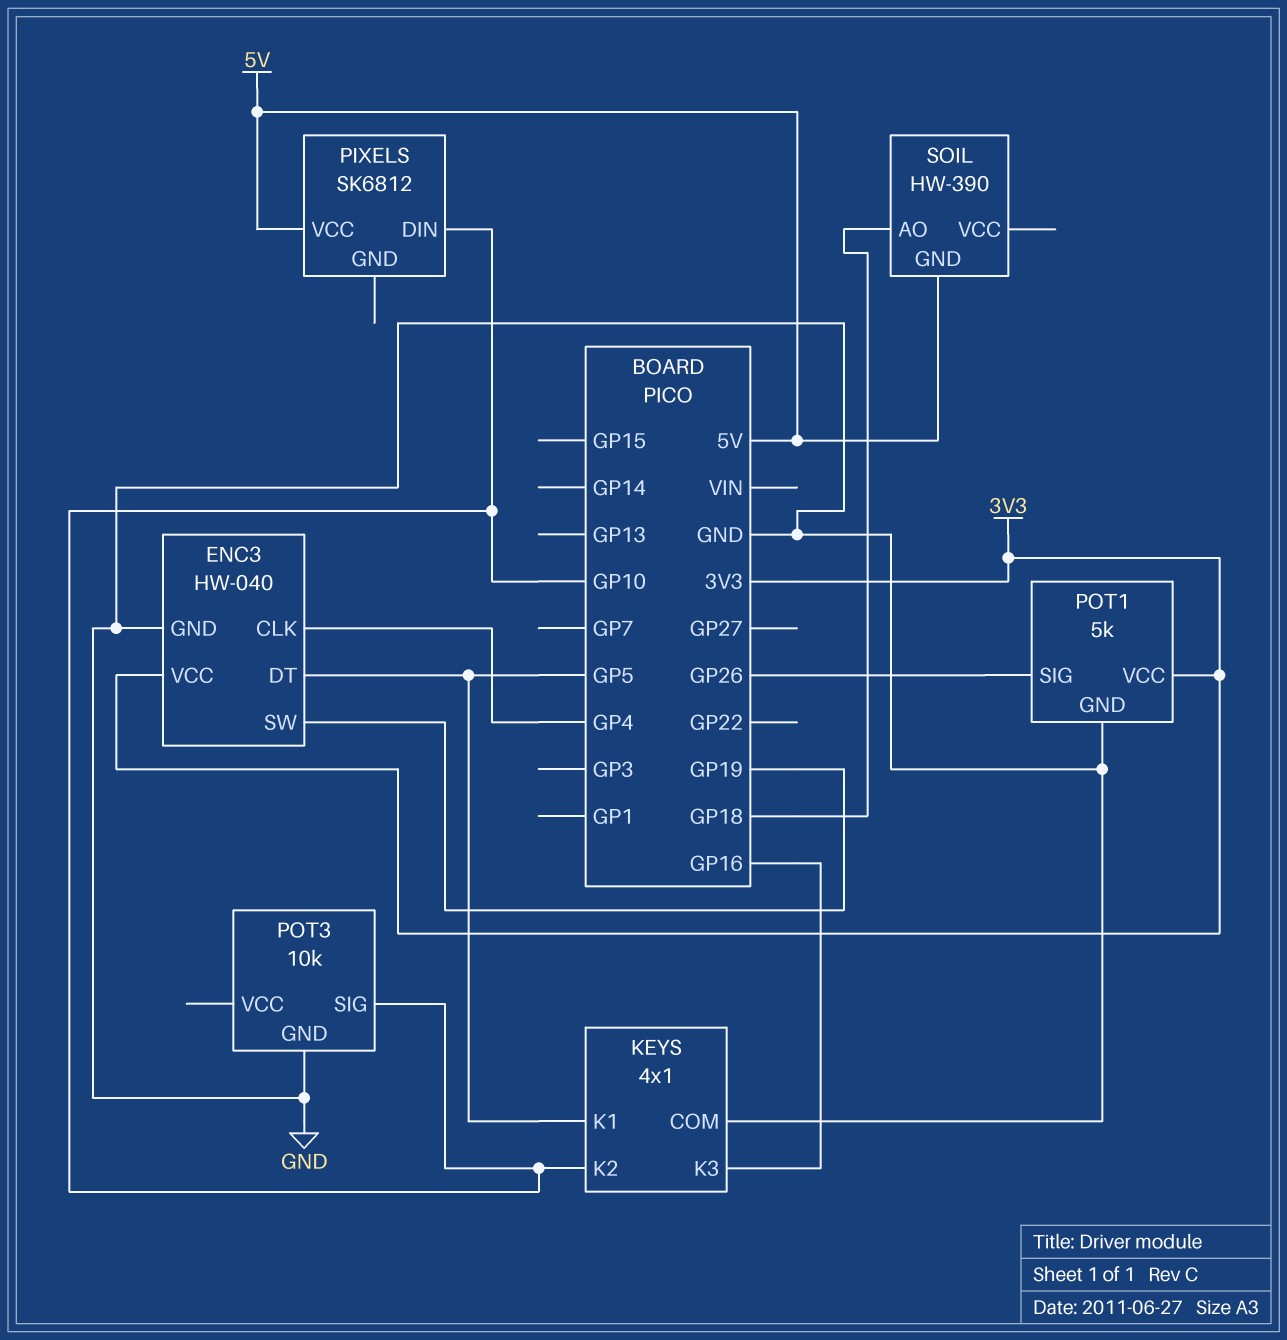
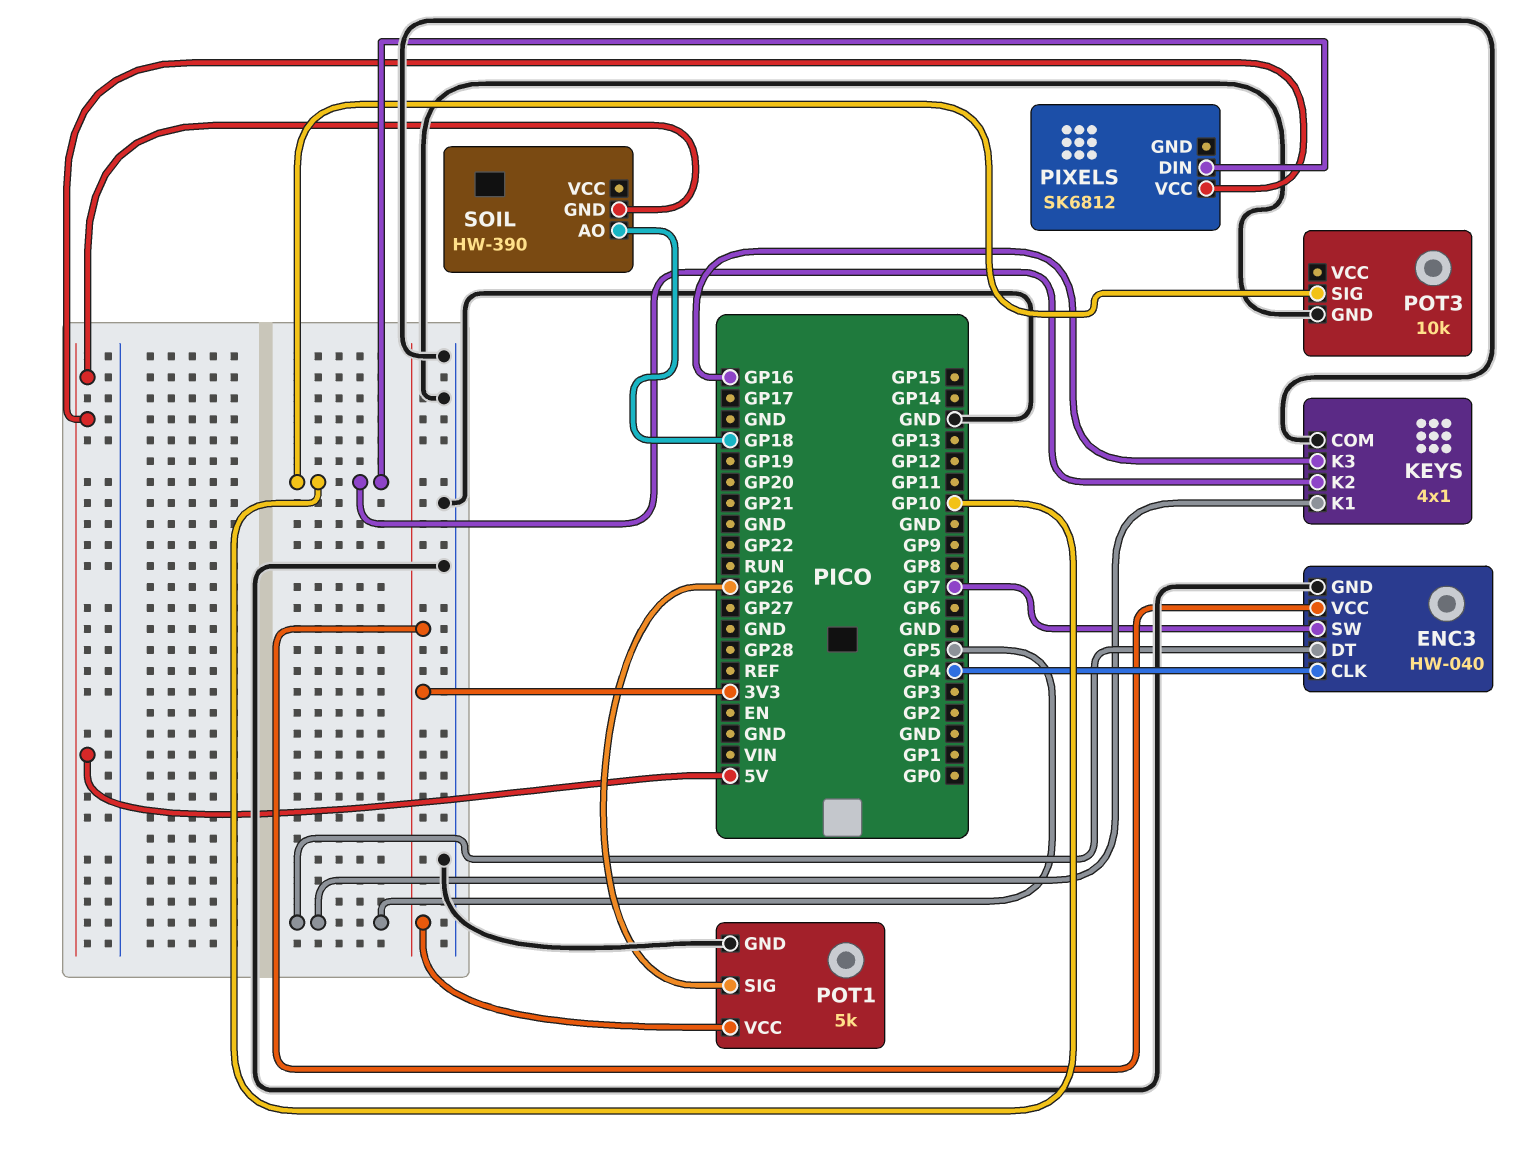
ENC3 pin SW: GP19 -> GP7

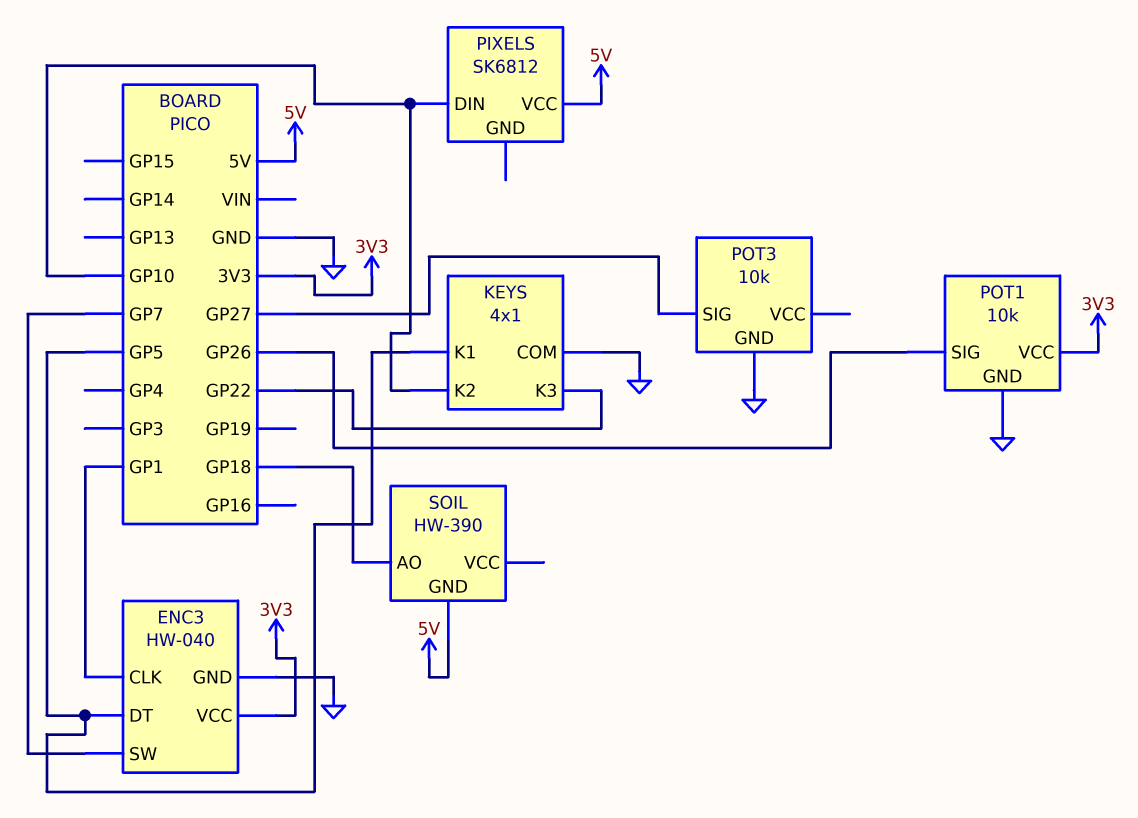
ENC3 pin CLK: GP4 -> GP1
KEYS pin K3: GP16 -> GP22
POT1: 5k -> 10k
POT3 pin SIG: GP10 -> GP27

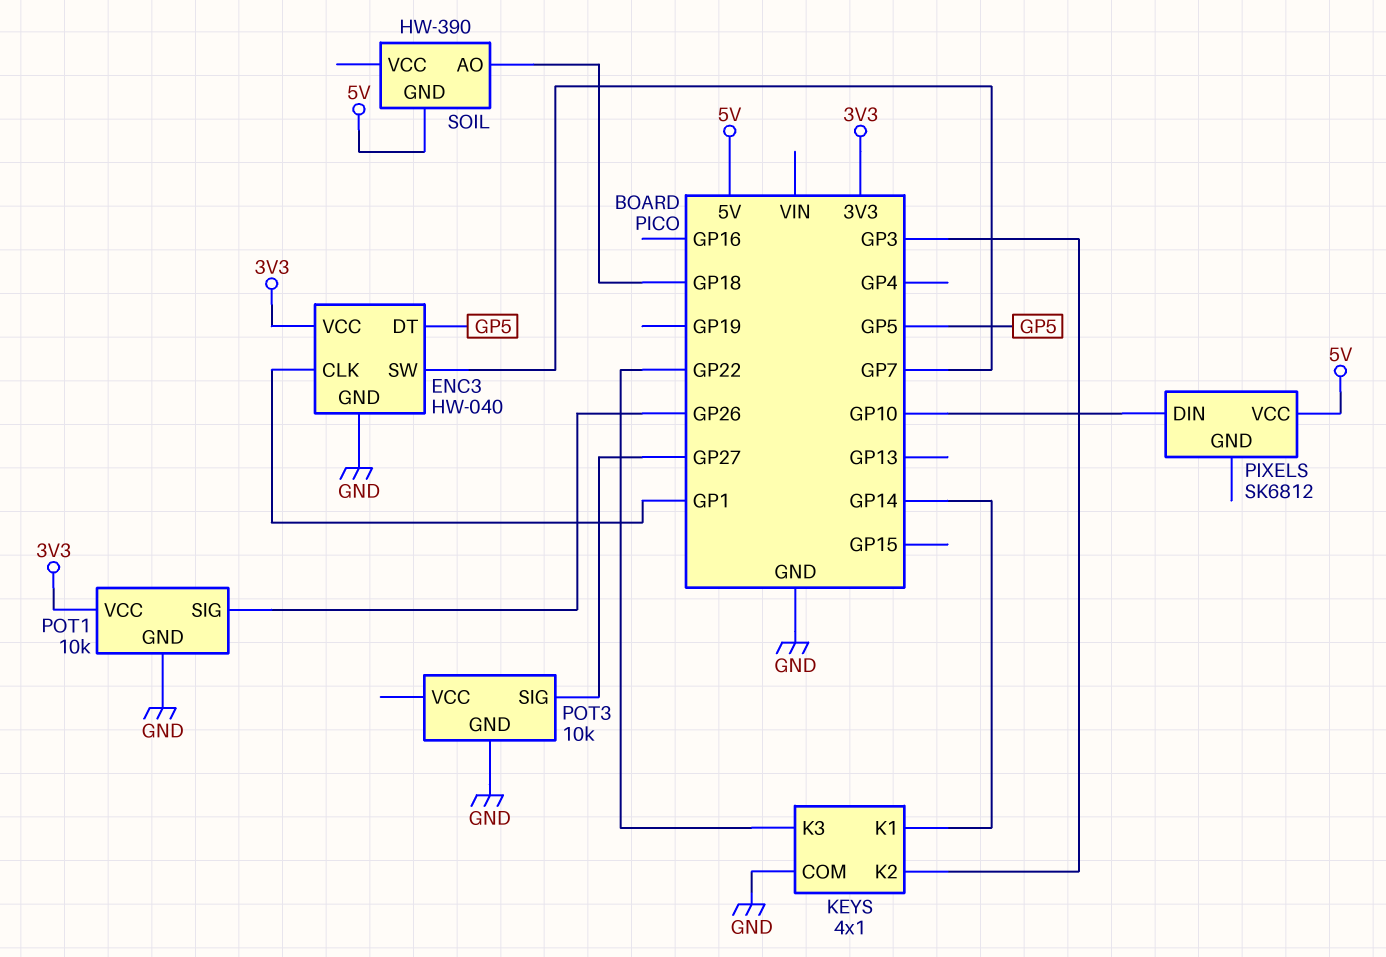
KEYS pin K1: GP5 -> GP14
KEYS pin K2: GP10 -> GP3

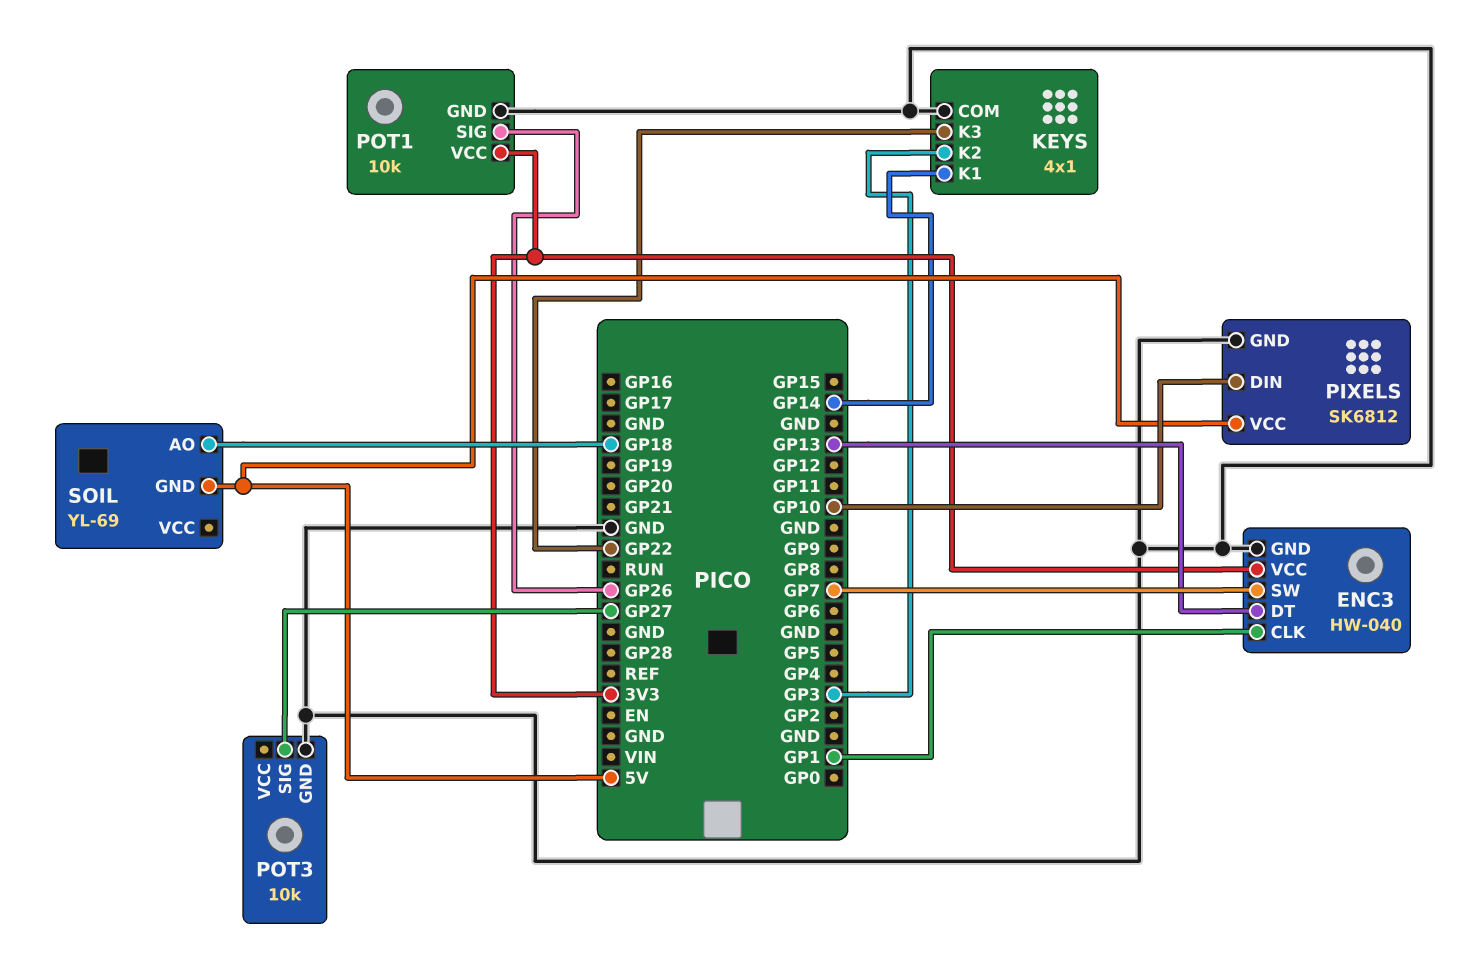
ENC3 pin DT: GP5 -> GP13
PIXELS pin GND: none -> GND
SOIL: HW-390 -> YL-69

